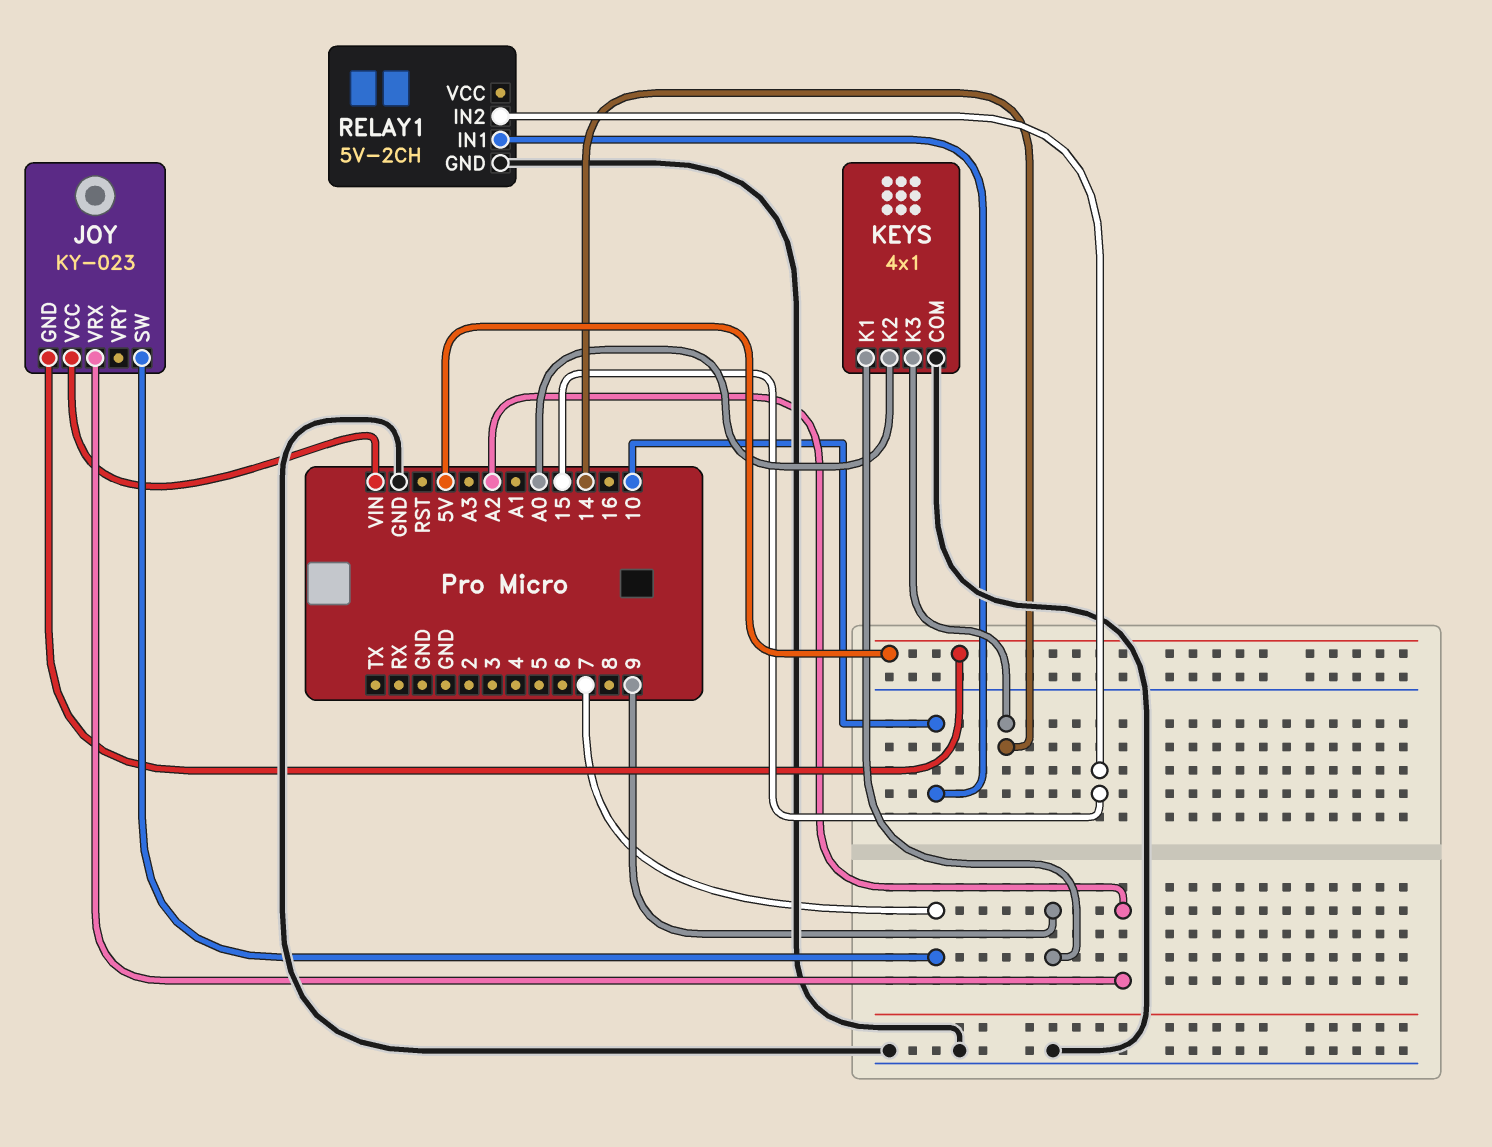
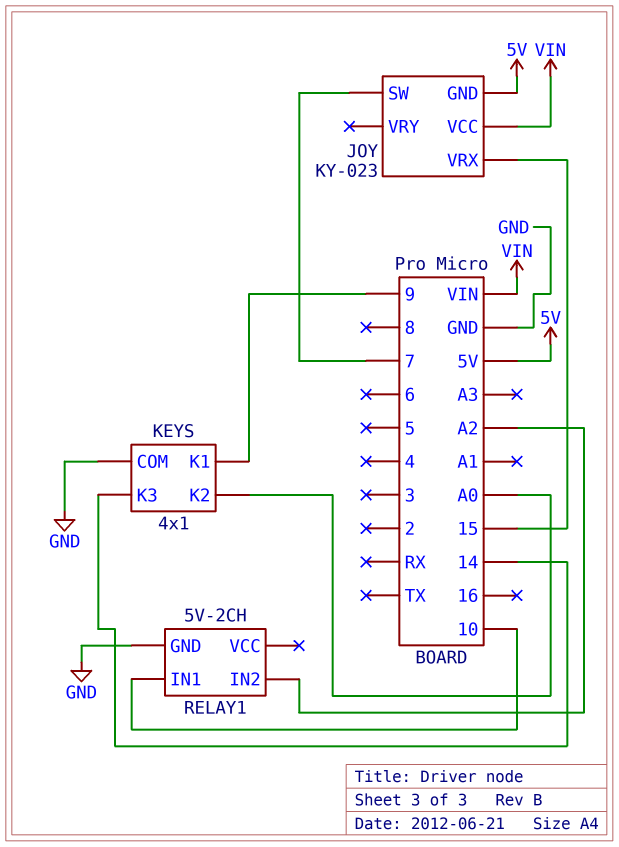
JOY pin VRX: A2 -> 15
RELAY1 pin IN2: 15 -> A2

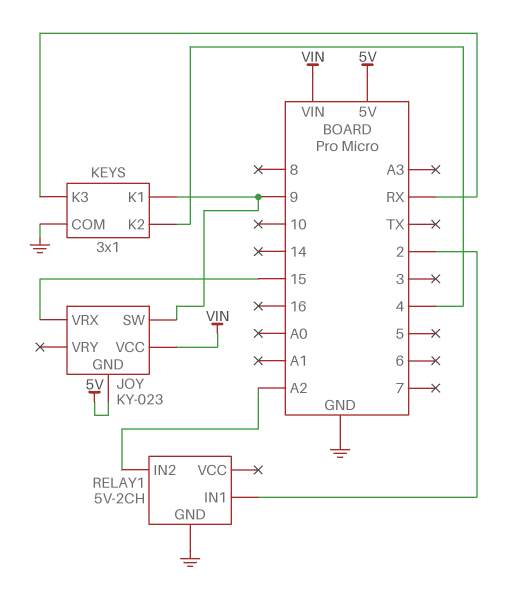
JOY pin SW: 7 -> 9
KEYS: 4x1 -> 3x1
KEYS pin K2: A0 -> 4
KEYS pin K3: 14 -> RX
RELAY1 pin IN1: 10 -> 2

